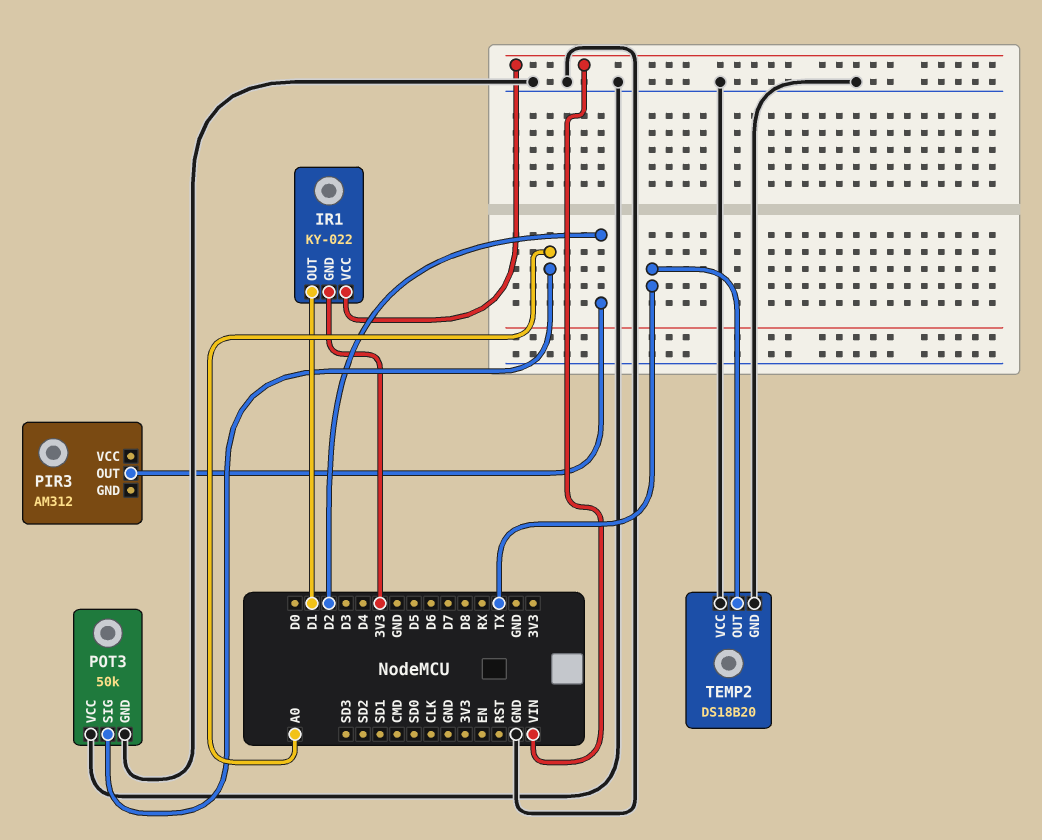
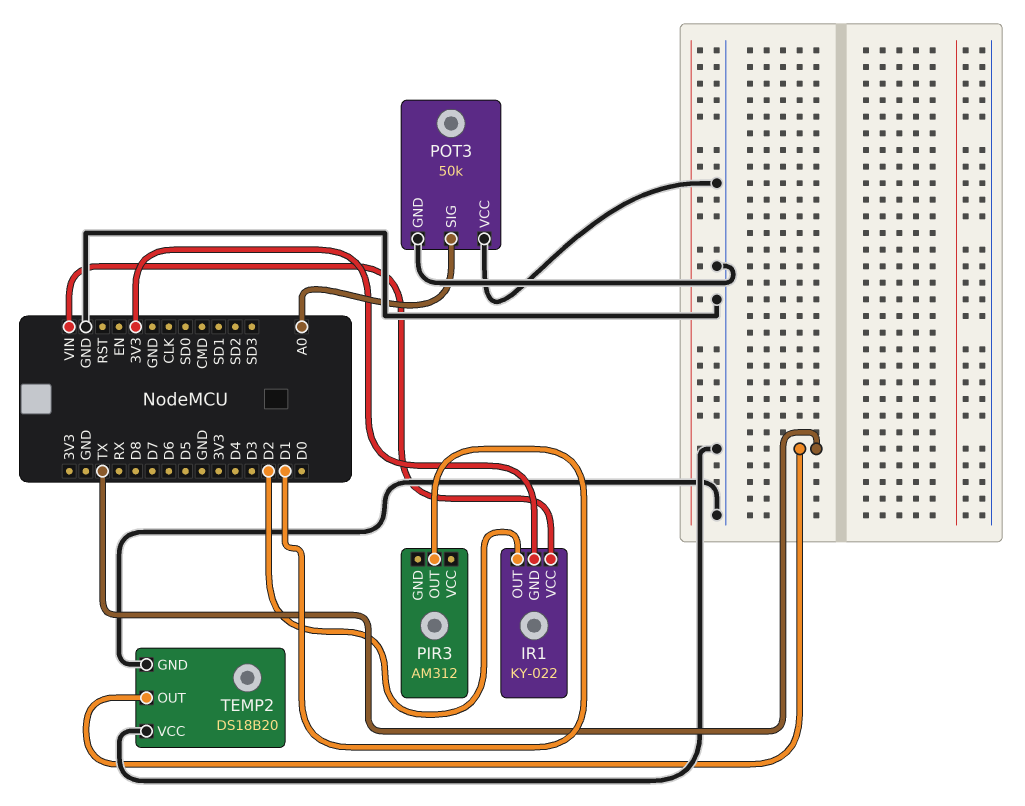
IR1 pin OUT: D1 -> D2
PIR3 pin OUT: D2 -> D1

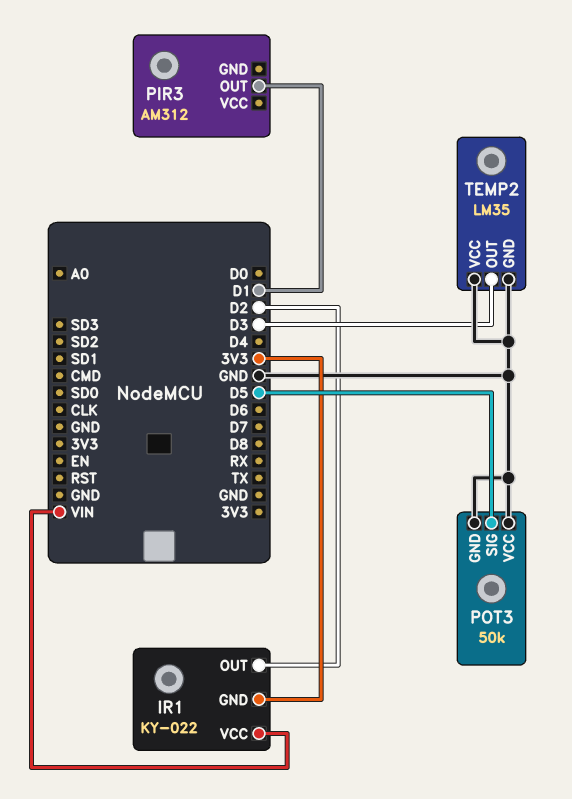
POT3 pin SIG: A0 -> D5
TEMP2: DS18B20 -> LM35
TEMP2 pin OUT: TX -> D3

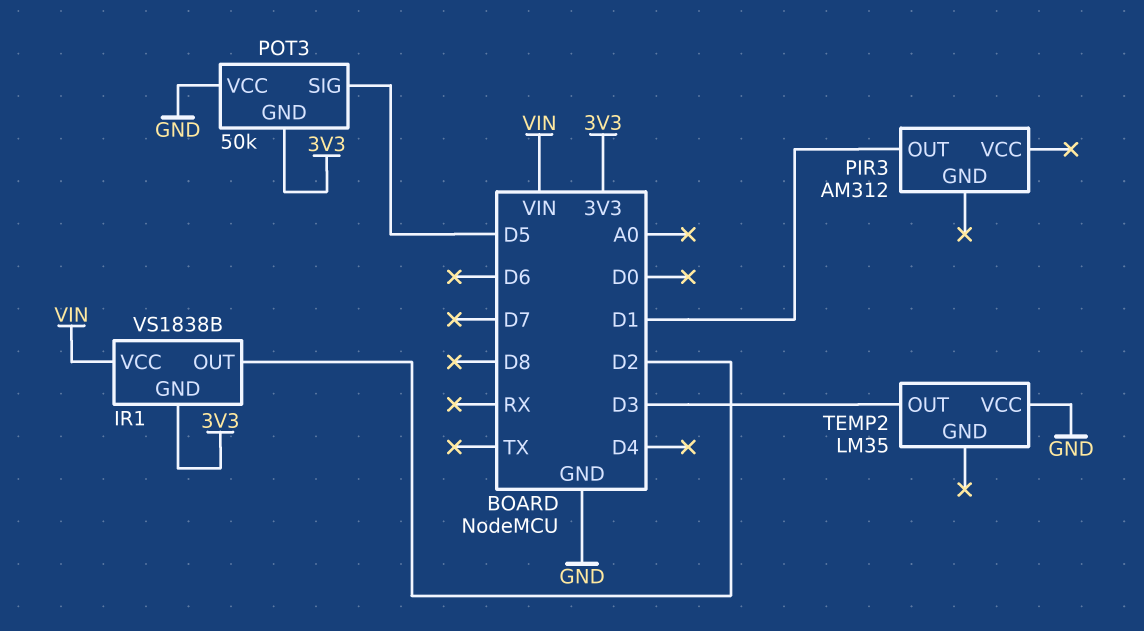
IR1: KY-022 -> VS1838B
POT3 pin GND: GND -> 3V3
TEMP2 pin GND: GND -> none

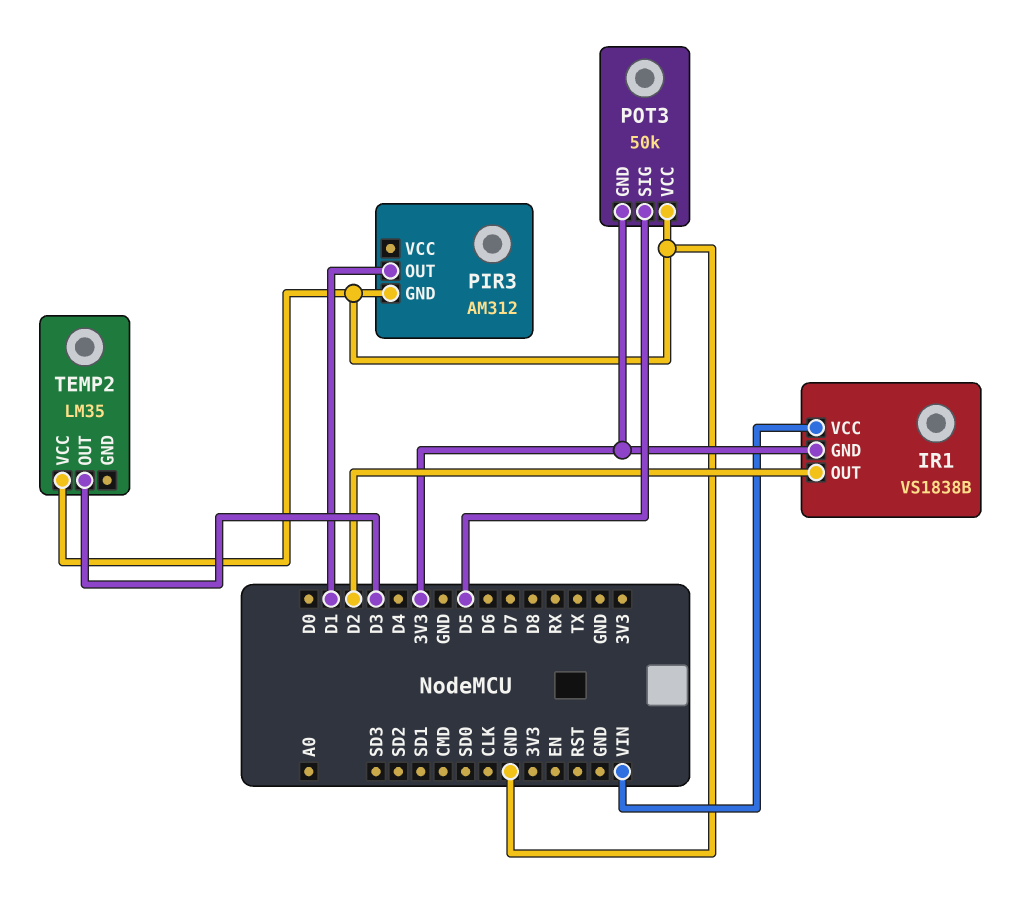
PIR3 pin GND: none -> GND

